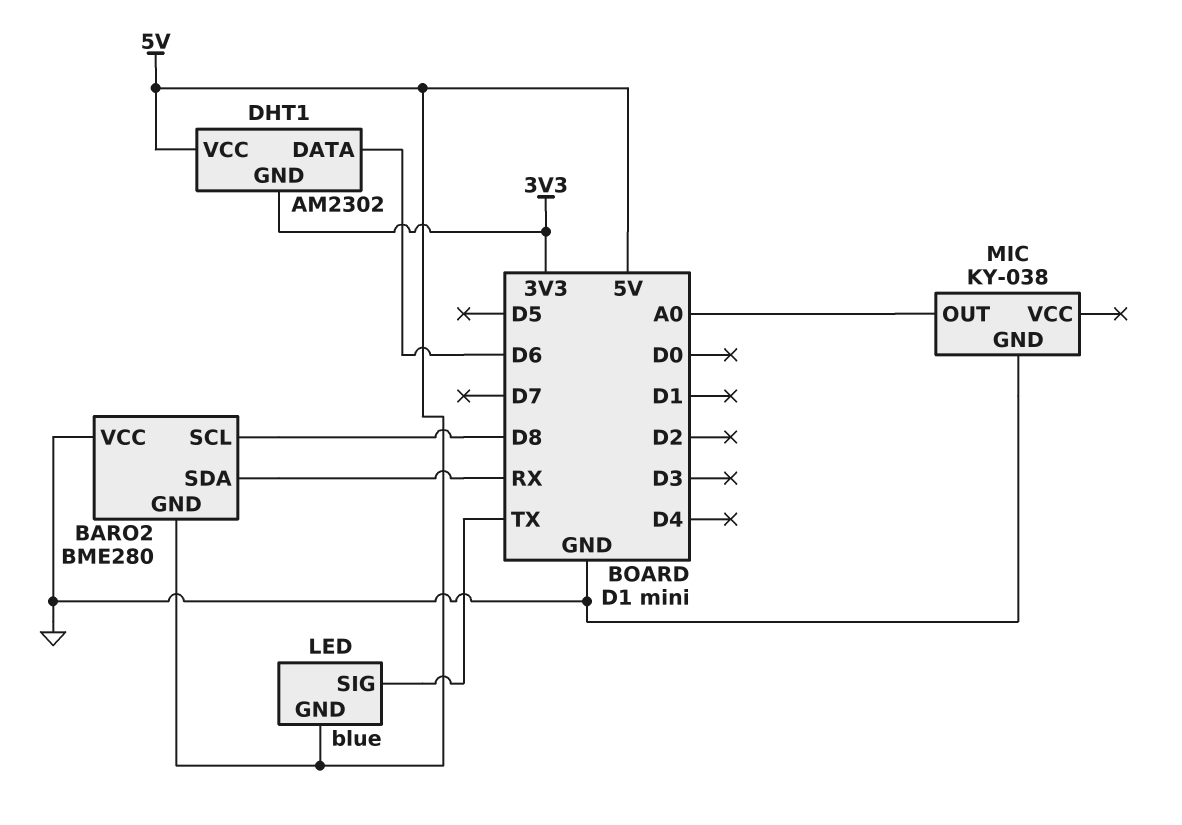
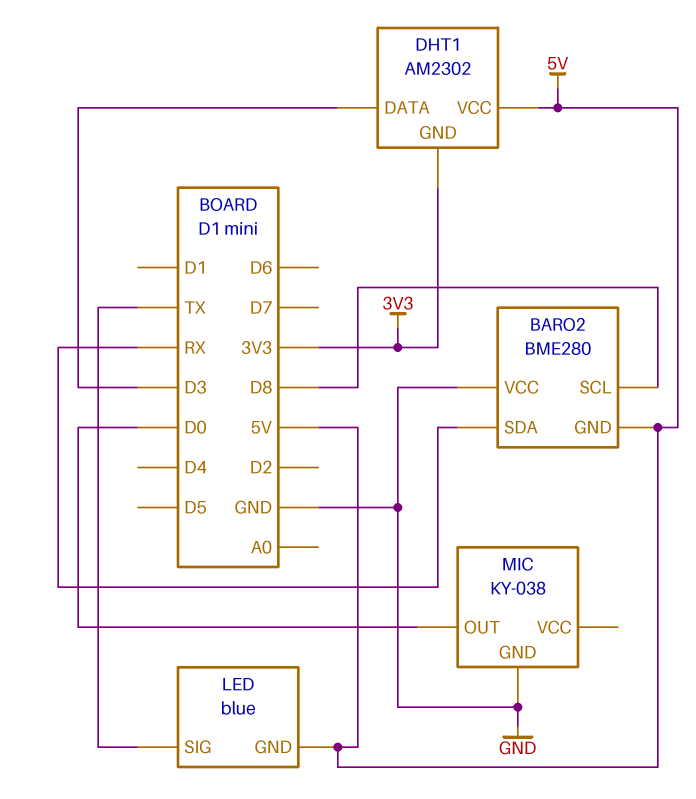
DHT1 pin DATA: D6 -> D3
MIC pin OUT: A0 -> D0

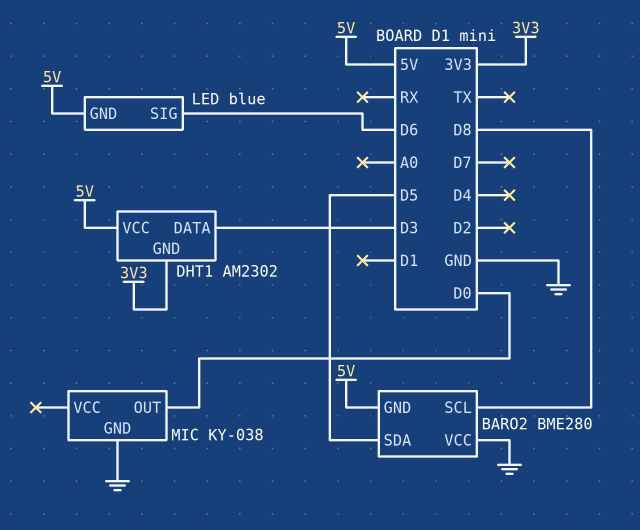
BARO2 pin SDA: RX -> D5
LED pin SIG: TX -> D6

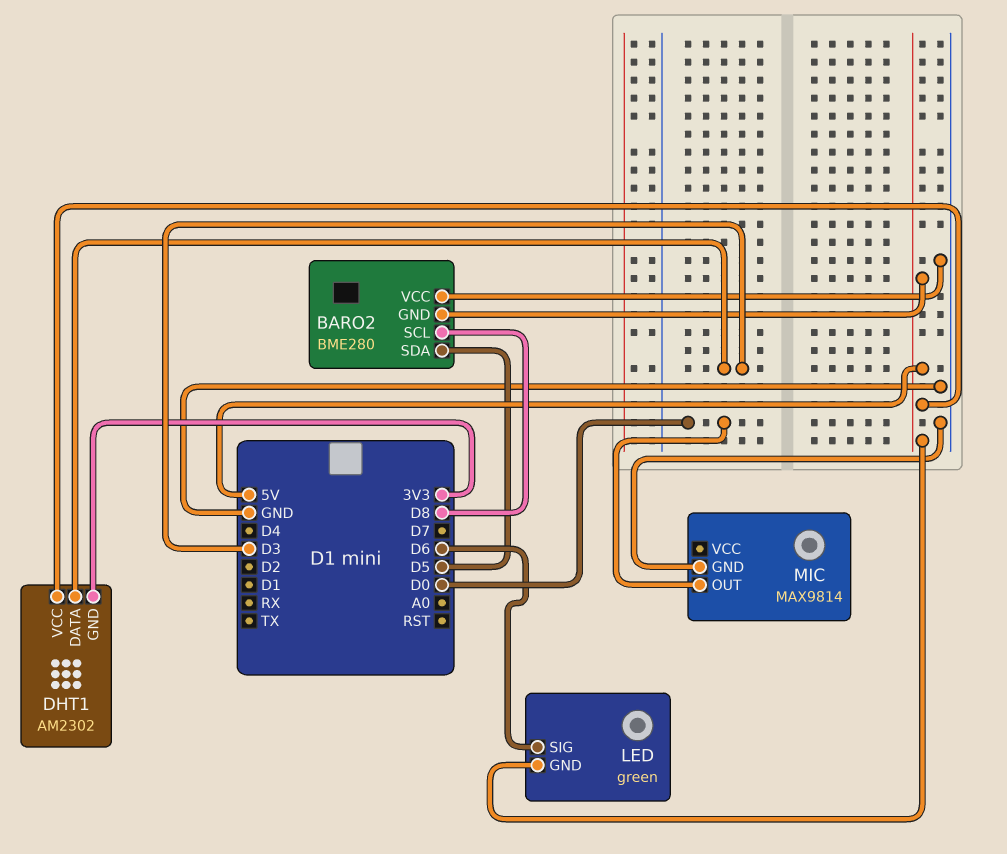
LED: blue -> green
MIC: KY-038 -> MAX9814

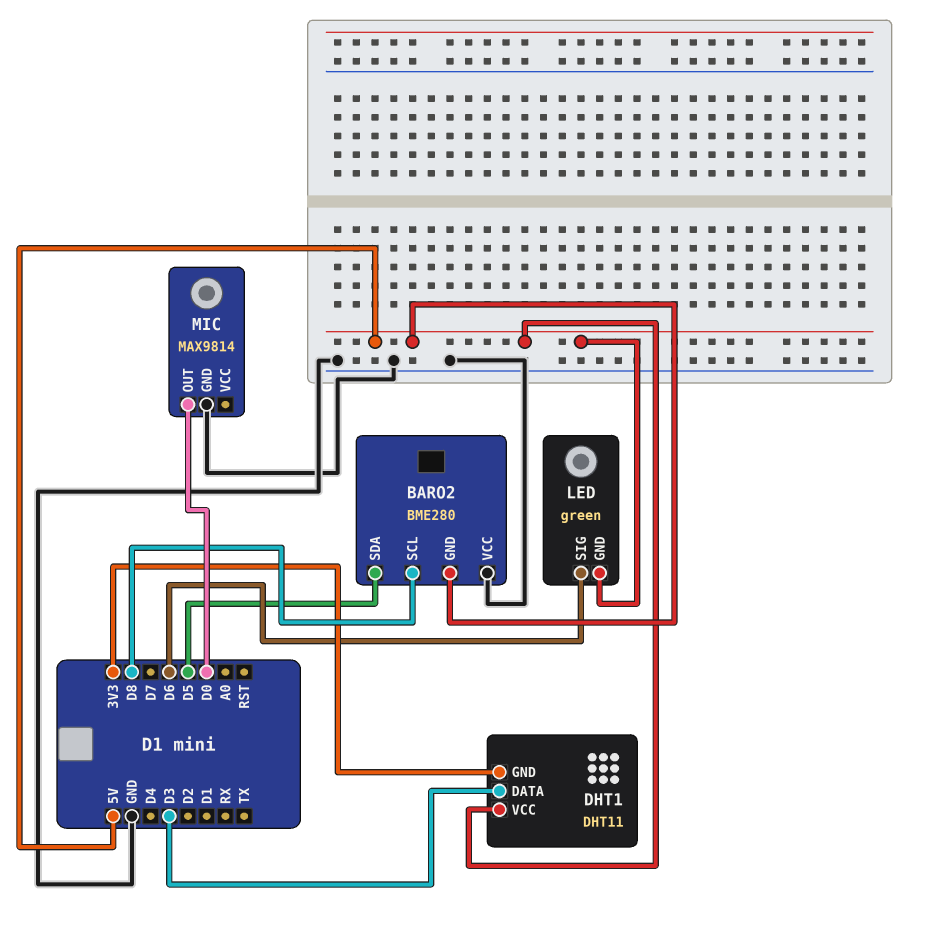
DHT1: AM2302 -> DHT11

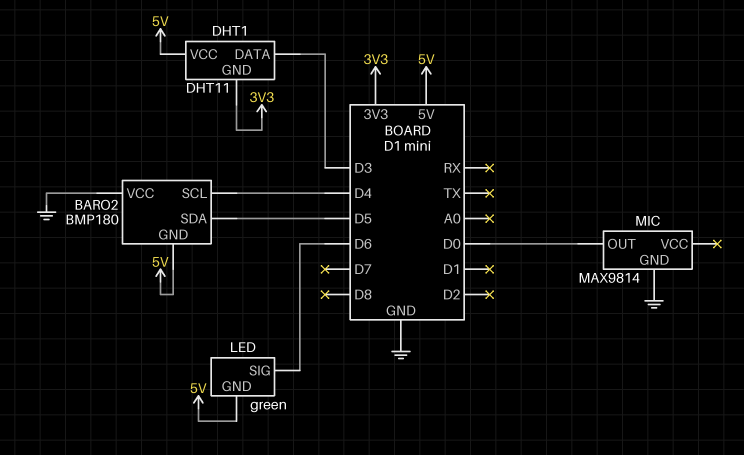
BARO2: BME280 -> BMP180
BARO2 pin SCL: D8 -> D4

